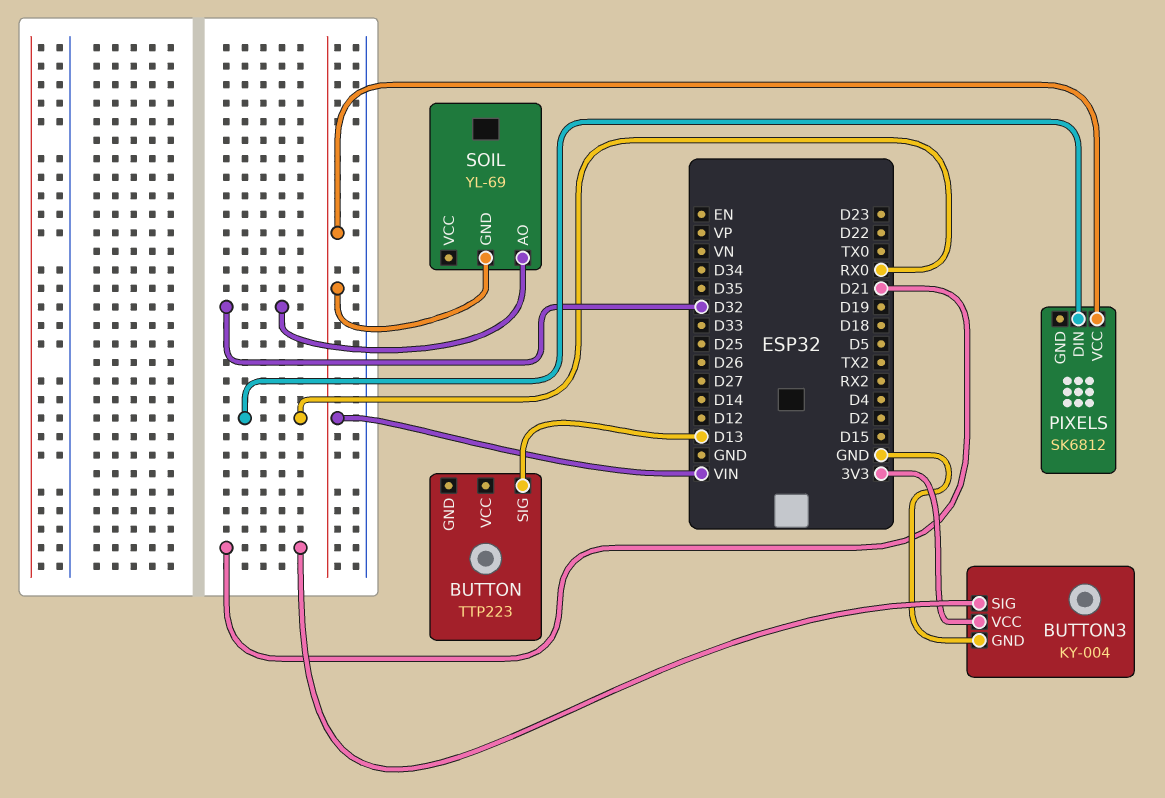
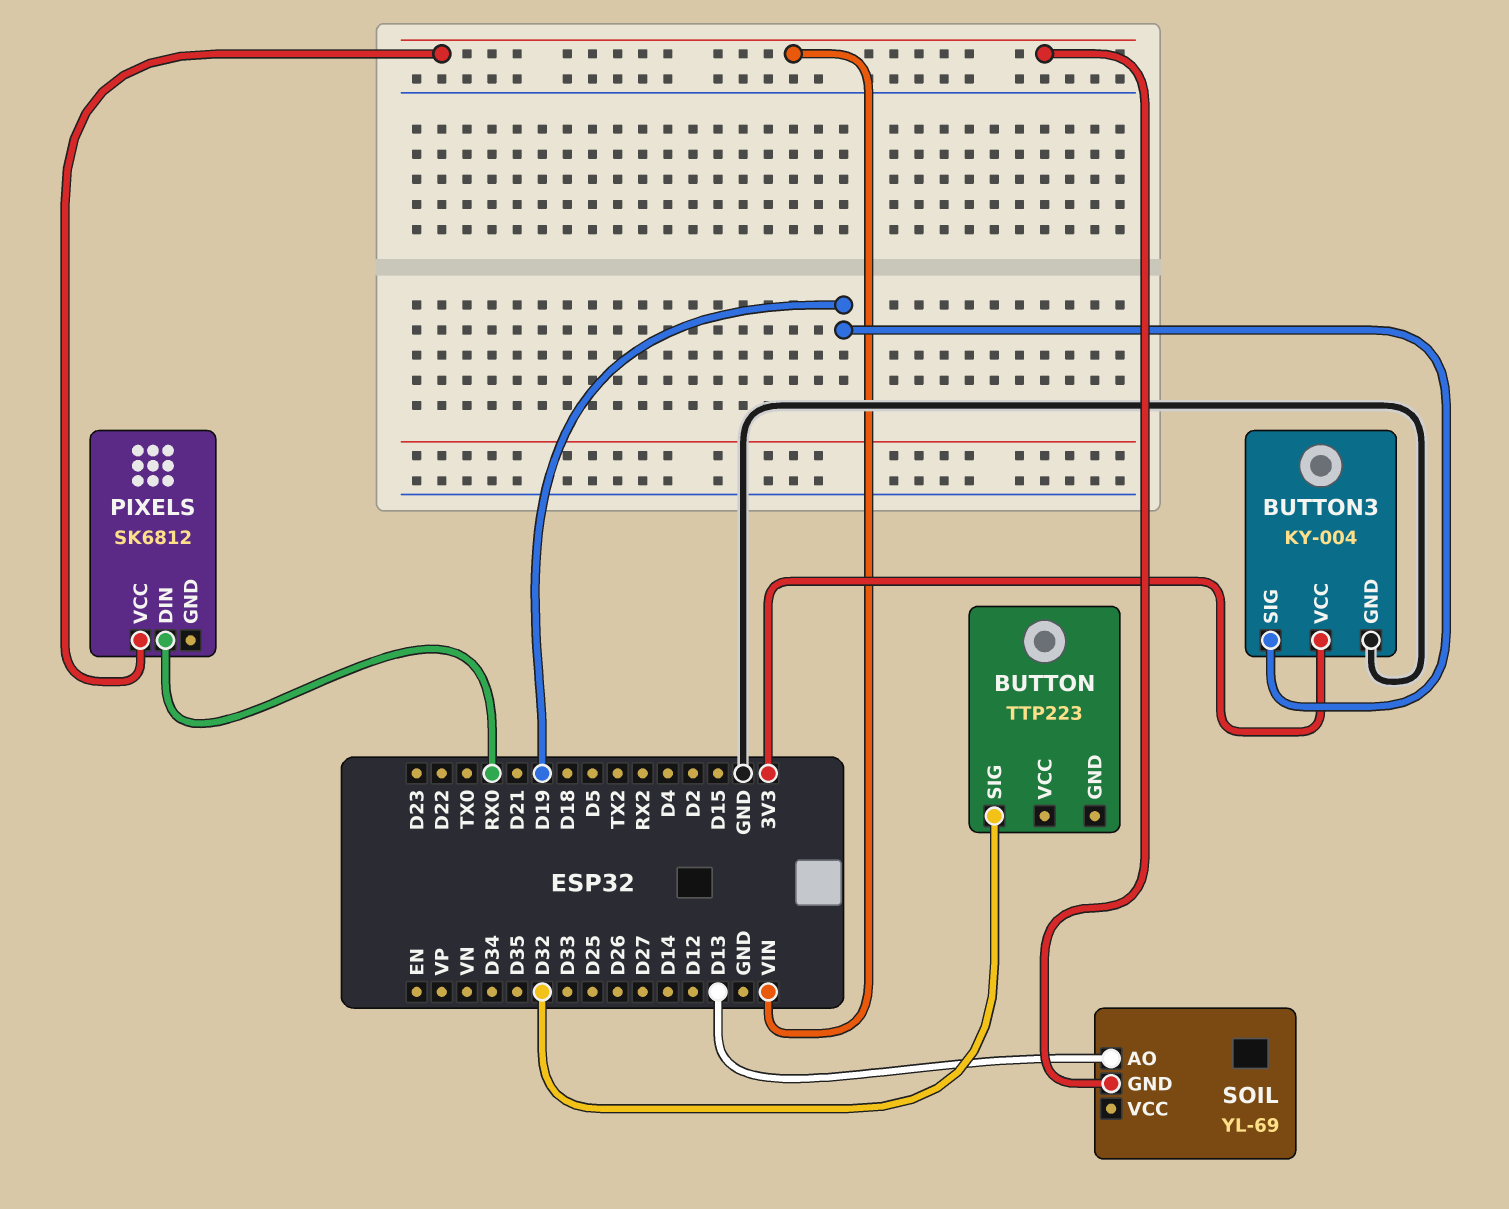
BUTTON pin SIG: D13 -> D32
BUTTON3 pin SIG: D21 -> D19
SOIL pin AO: D32 -> D13

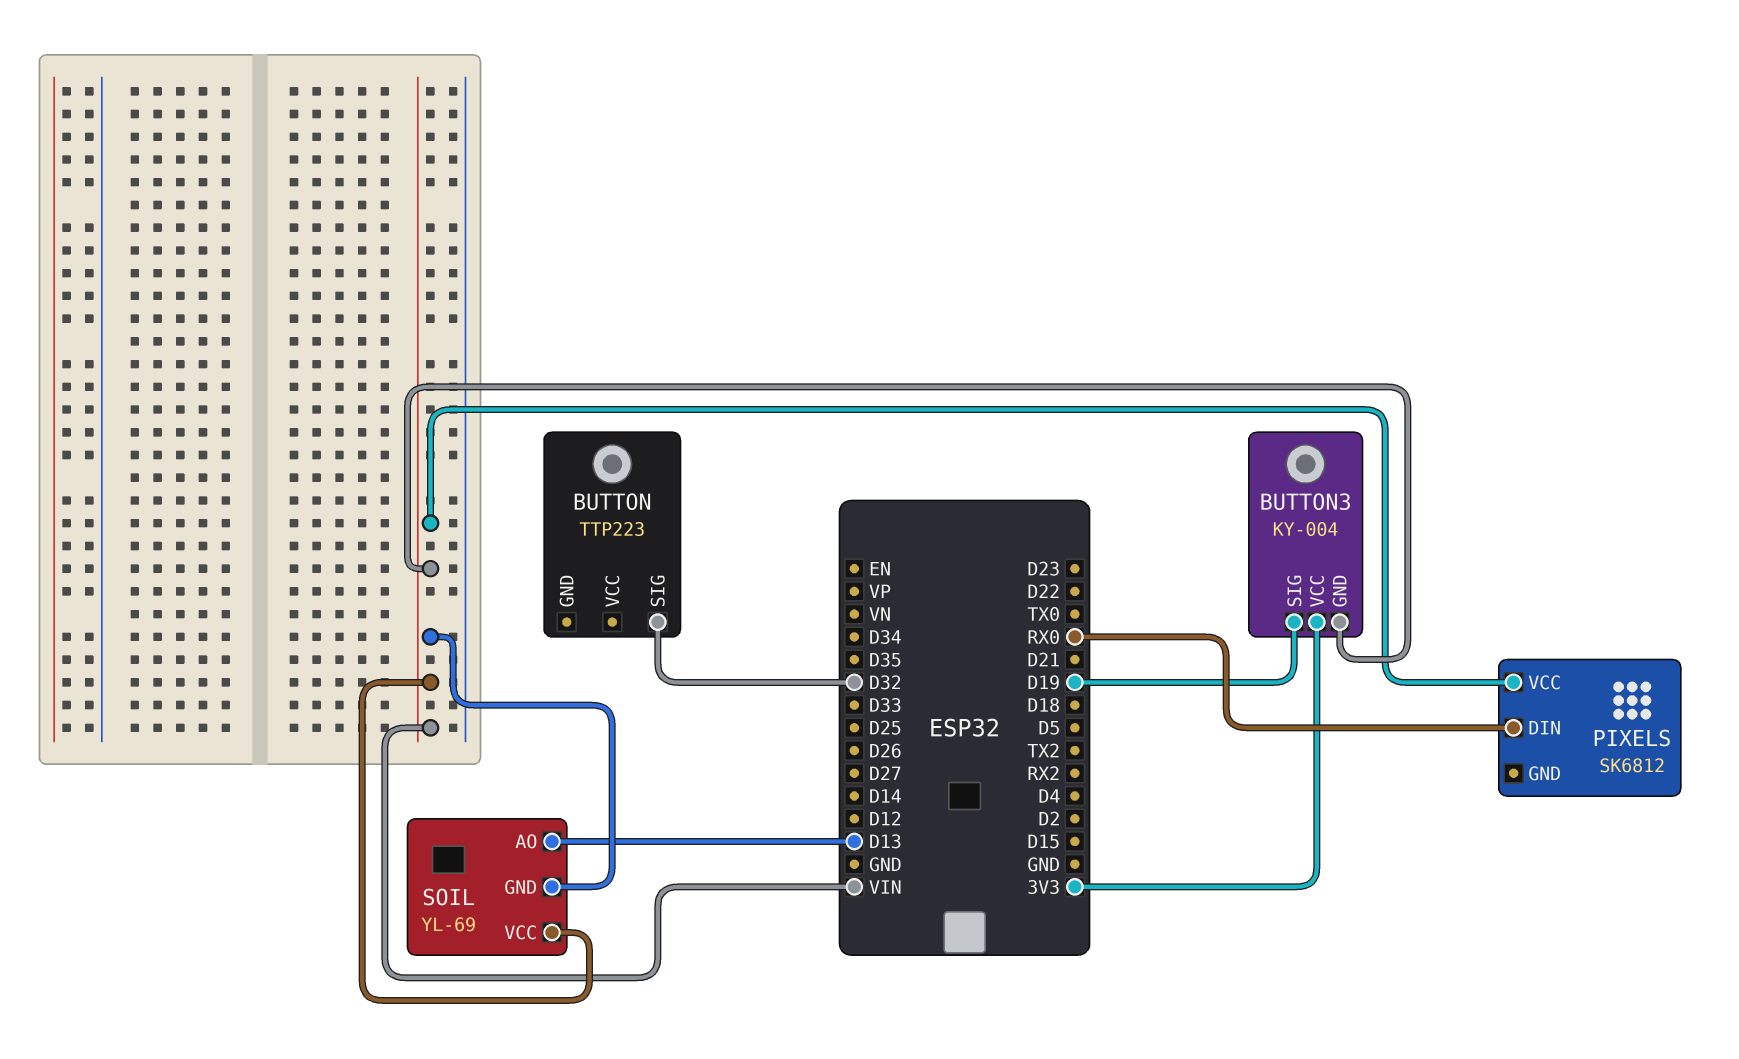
BUTTON3 pin GND: GND -> VIN
SOIL pin VCC: none -> VIN

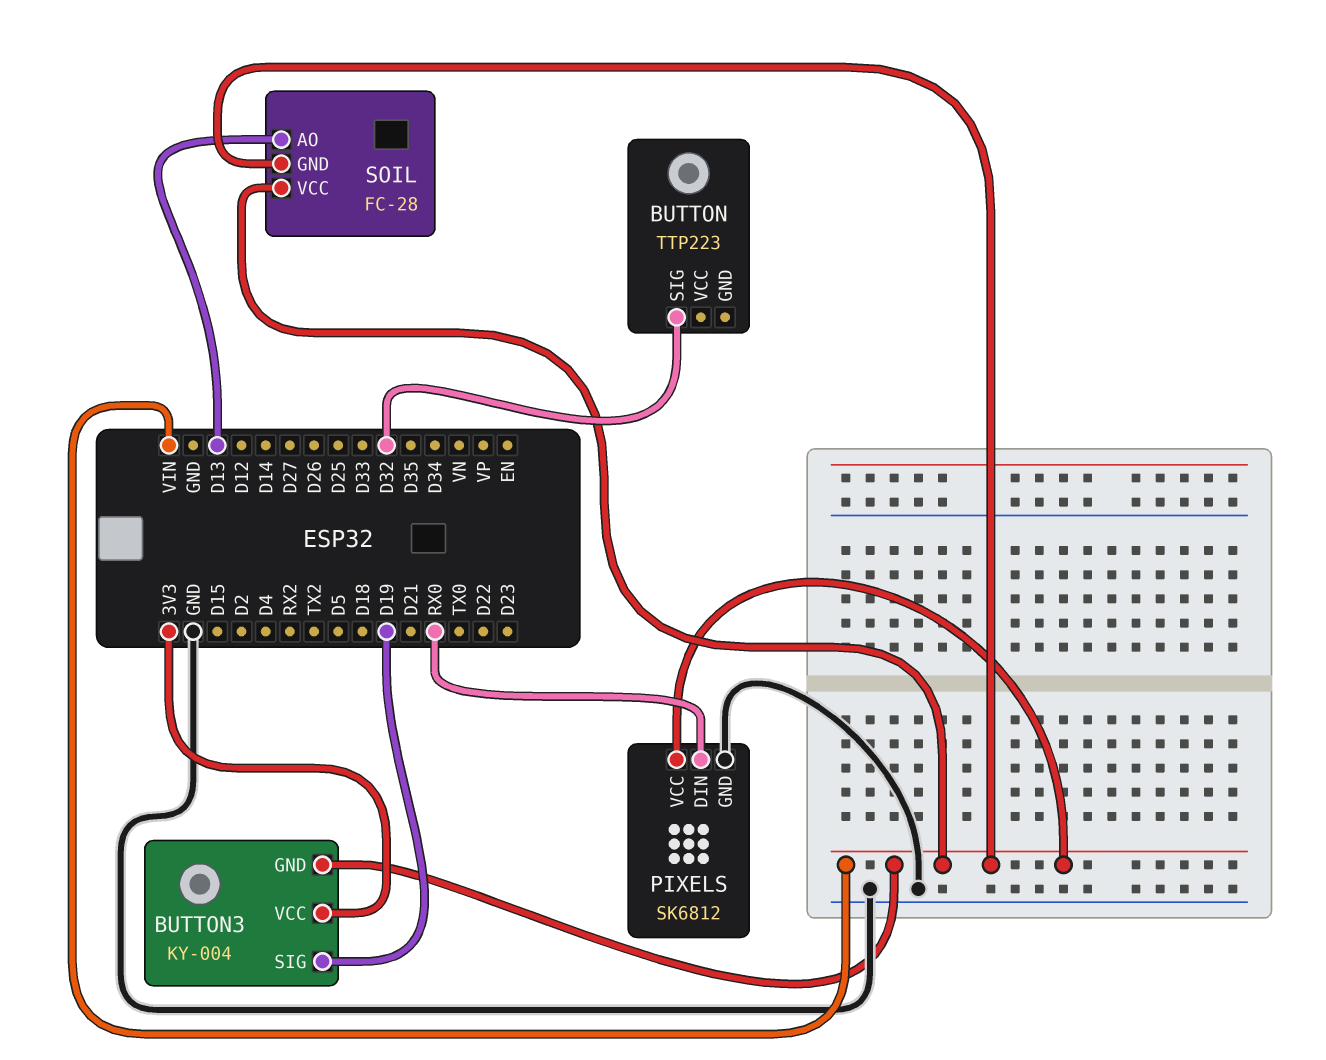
PIXELS pin GND: none -> GND
SOIL: YL-69 -> FC-28

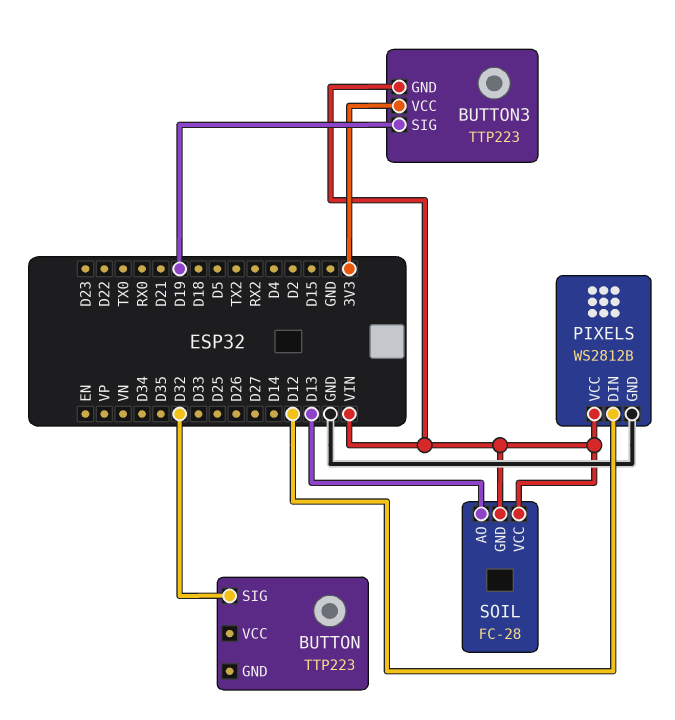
BUTTON3: KY-004 -> TTP223
PIXELS: SK6812 -> WS2812B
PIXELS pin DIN: RX0 -> D12

